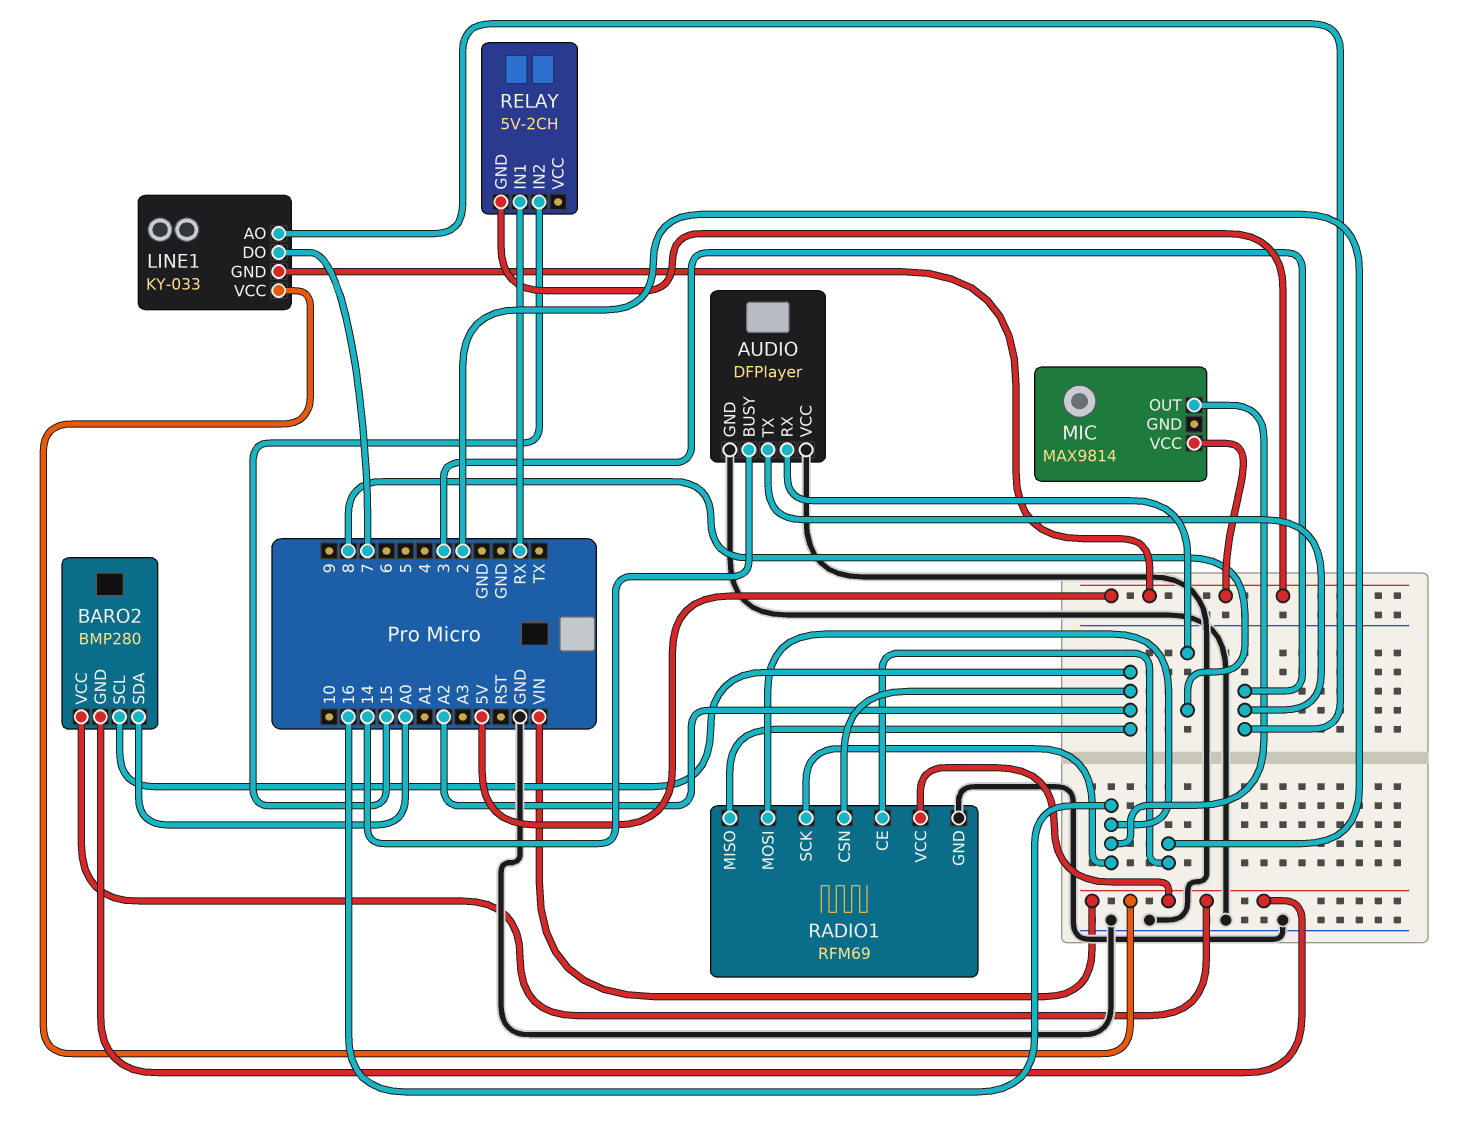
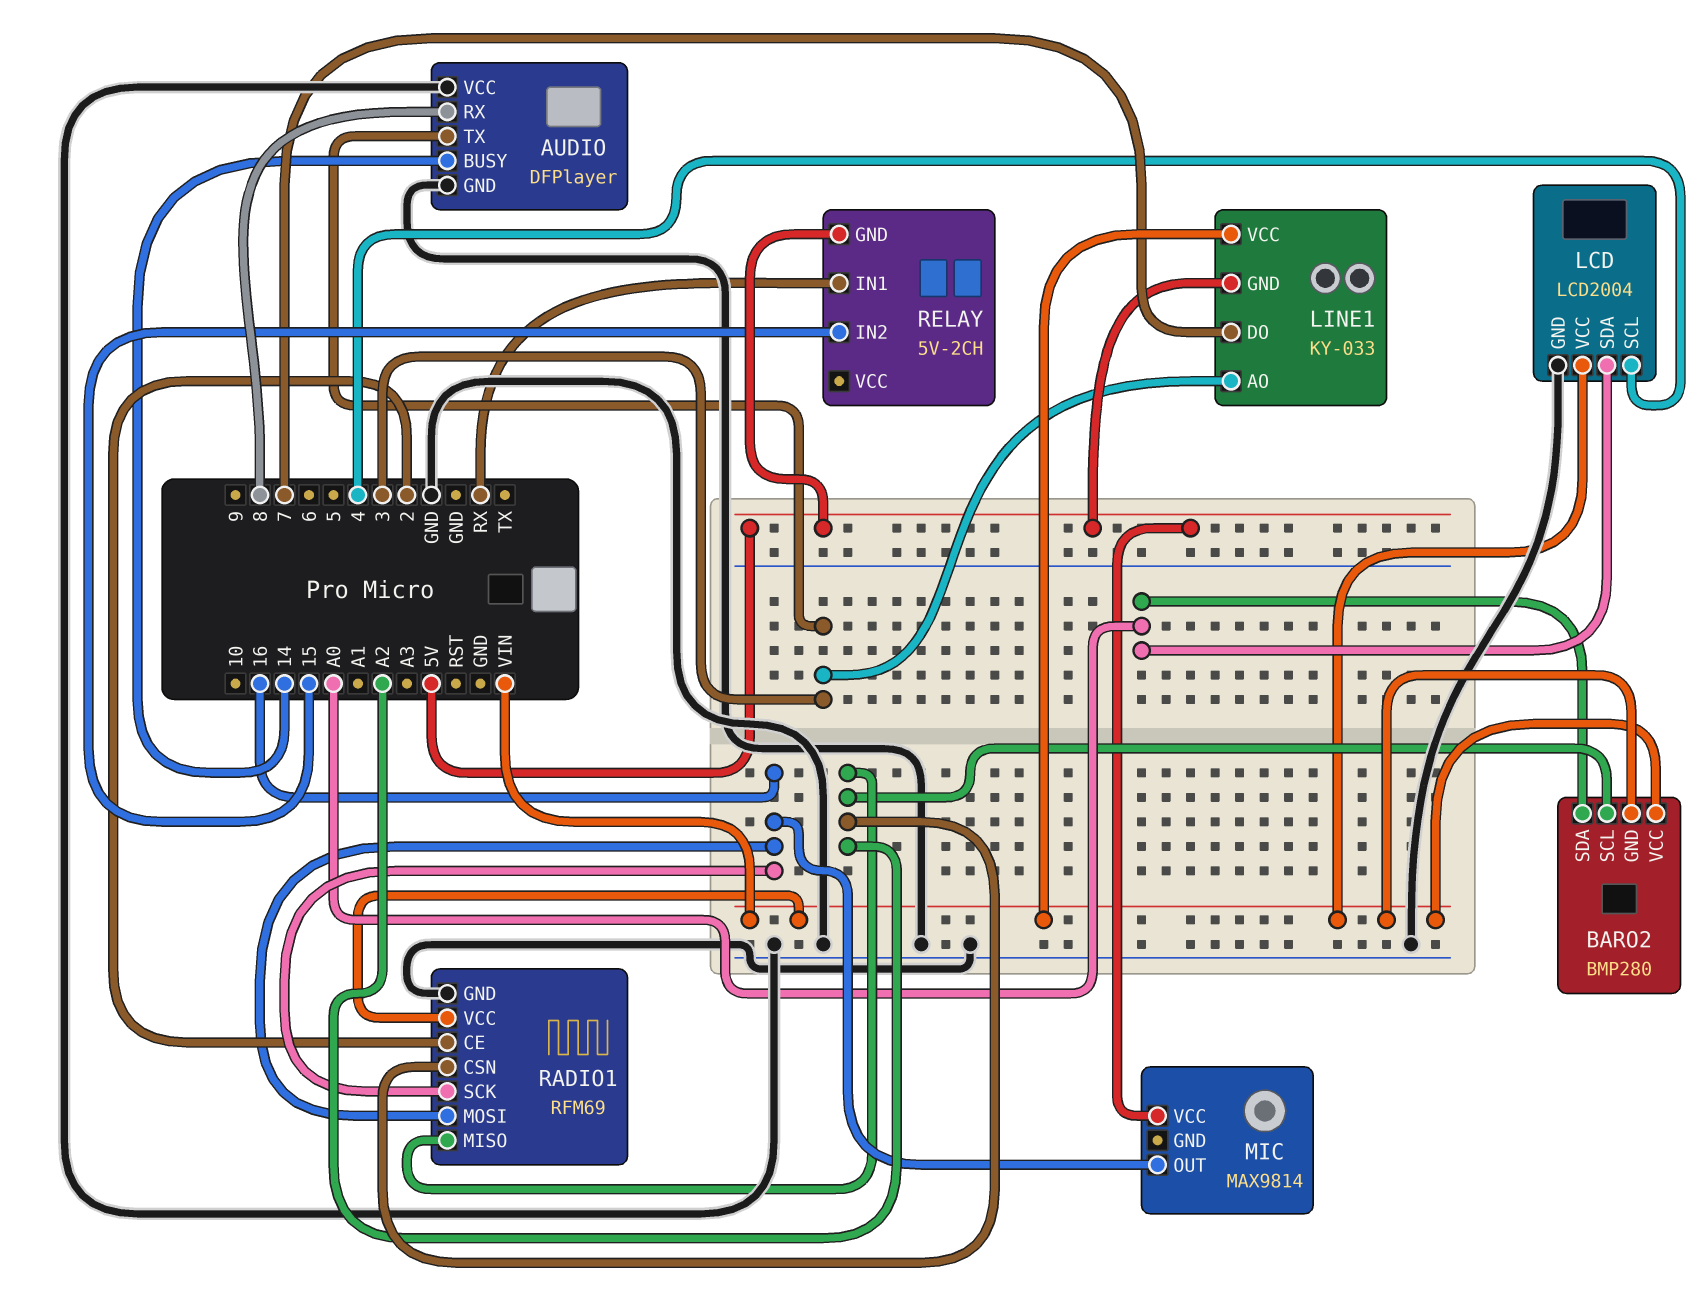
LCD: none -> LCD2004
LCD pin GND: none -> GND
LCD pin SCL: none -> 4
LCD pin SDA: none -> A0
LCD pin VCC: none -> VIN

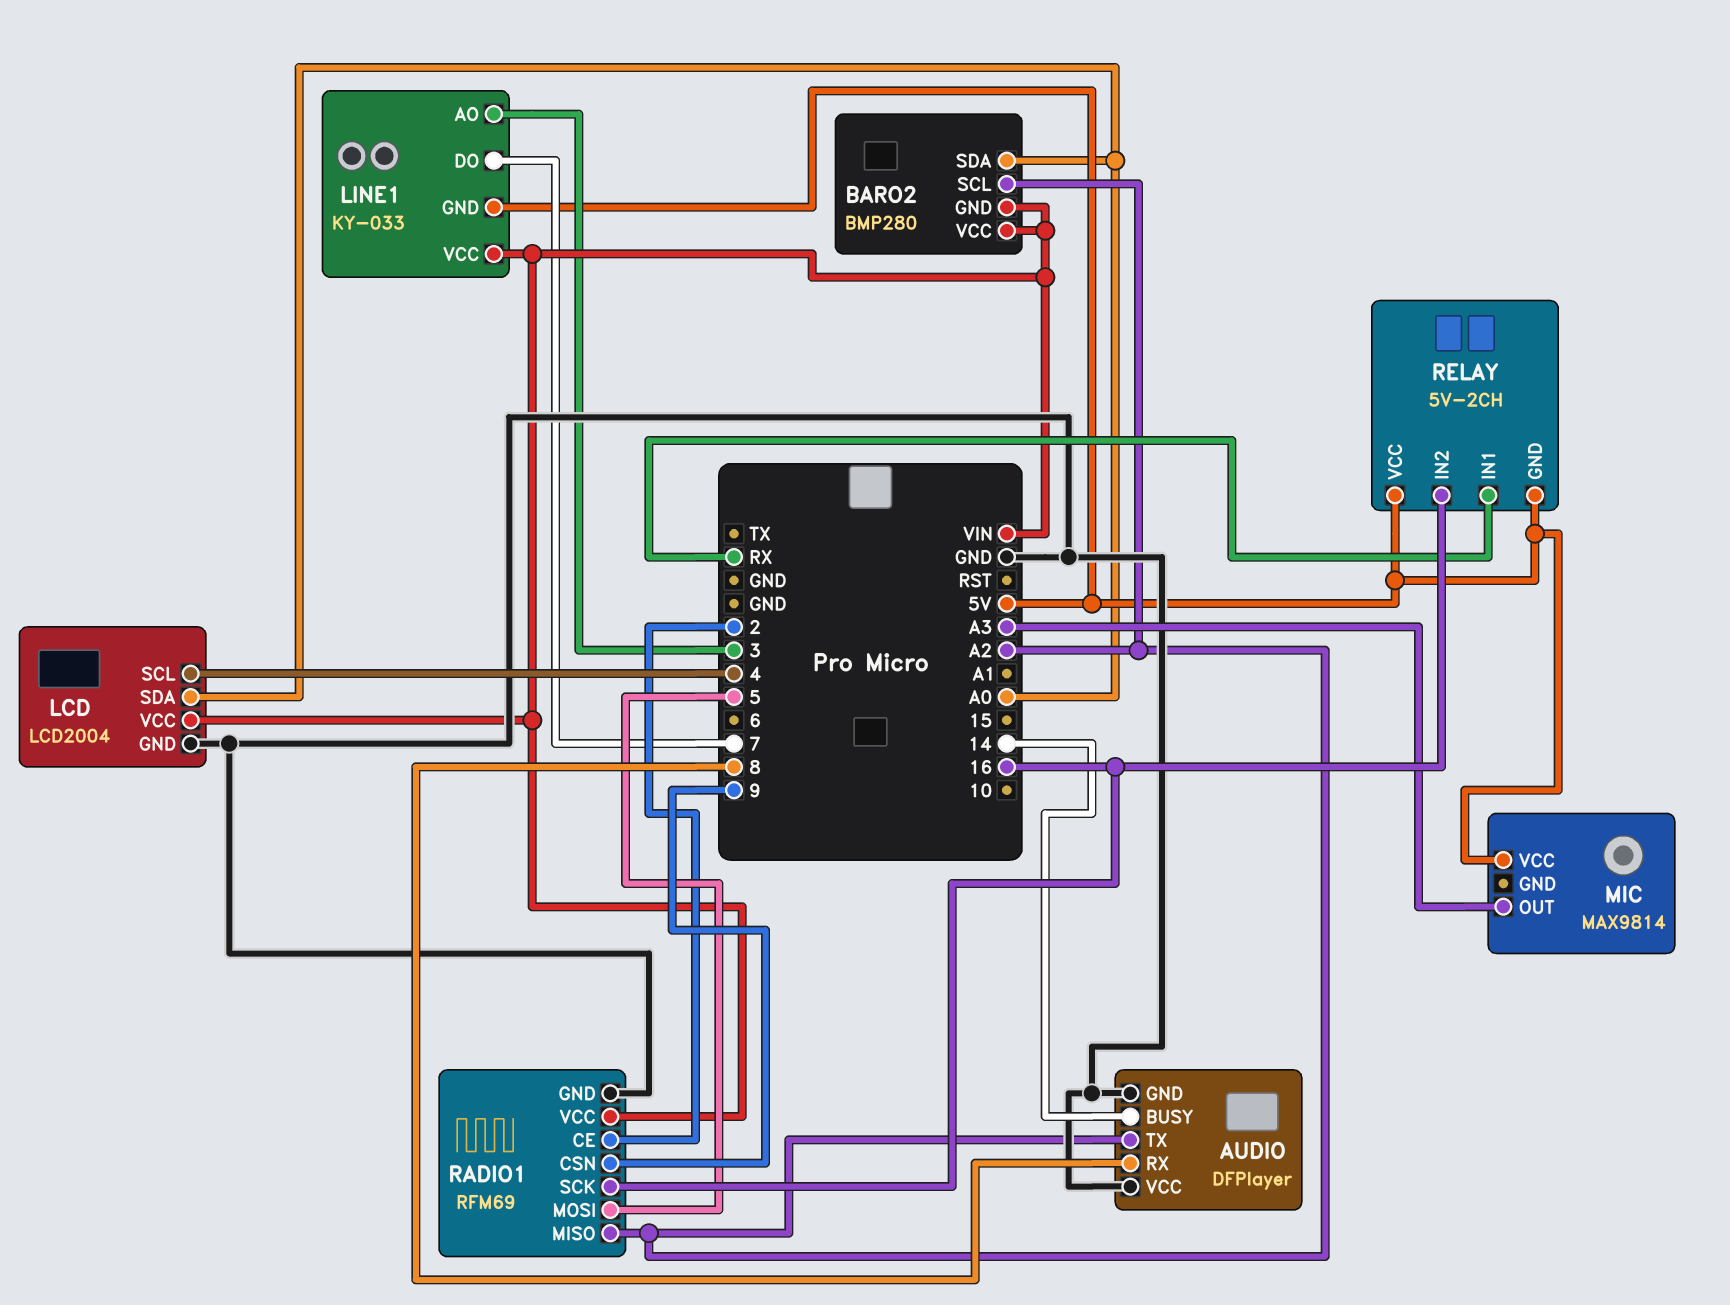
AUDIO pin TX: 3 -> A2
MIC pin OUT: 16 -> A3
RADIO1 pin CSN: A2 -> 9
RADIO1 pin MOSI: 16 -> 5
RELAY pin IN2: 15 -> 16
RELAY pin VCC: none -> 5V

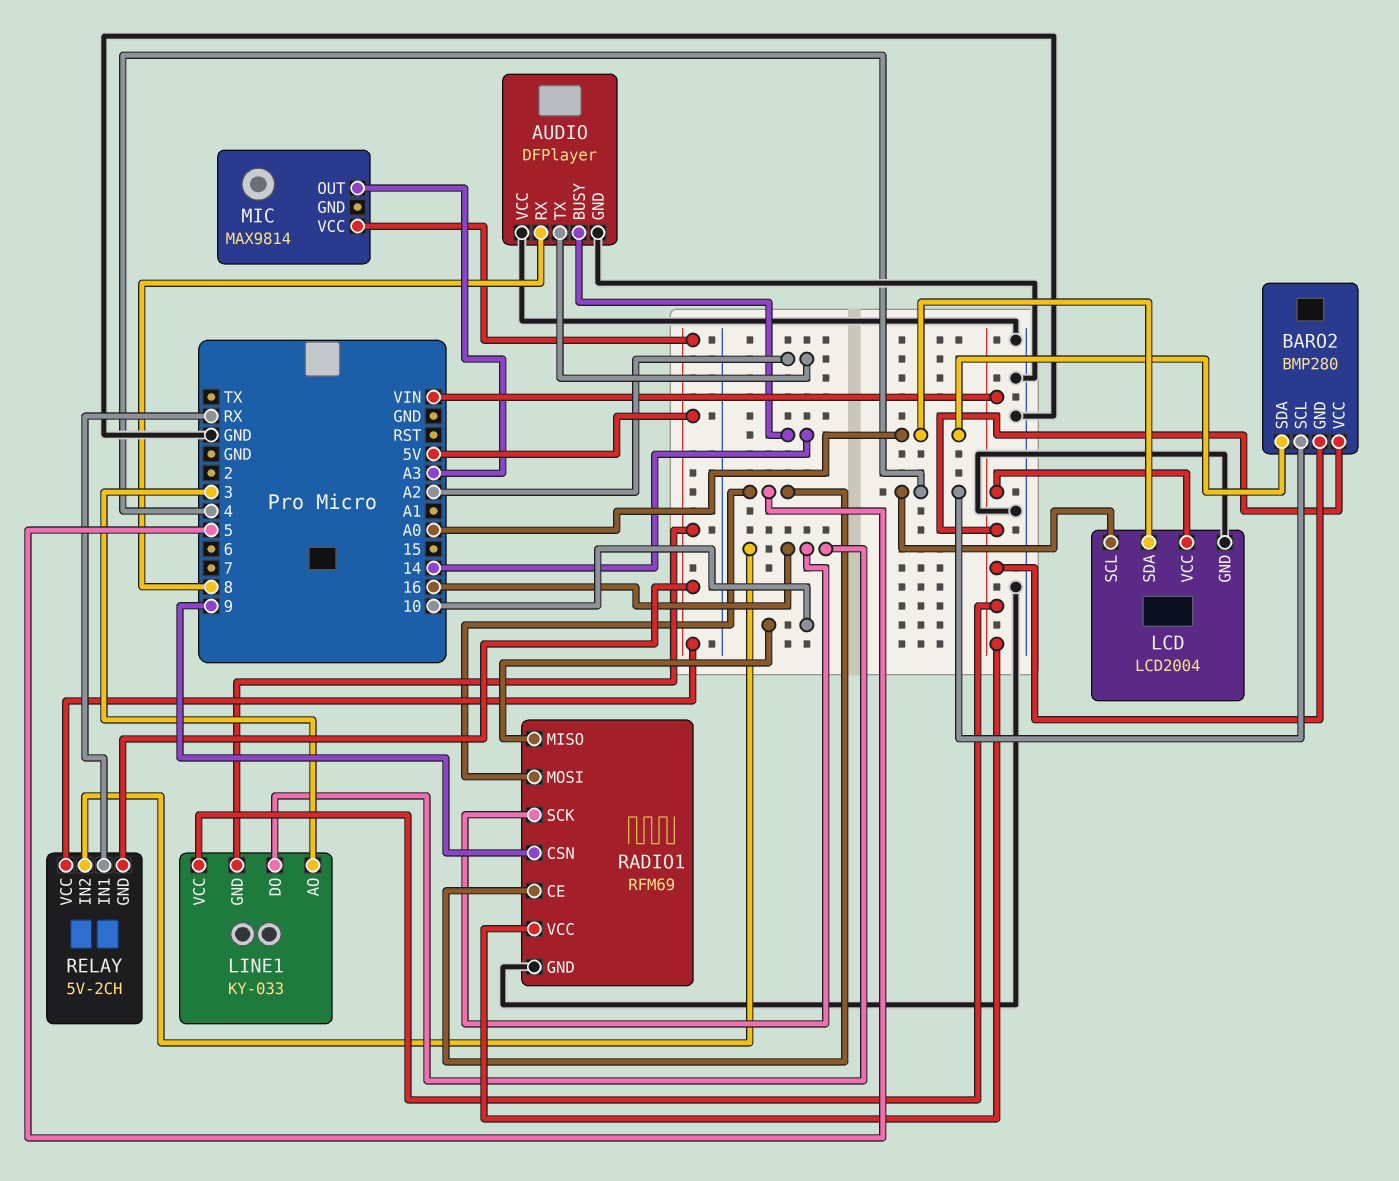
BARO2 pin SCL: A2 -> 4
LINE1 pin DO: 7 -> 16
RADIO1 pin CE: 2 -> 5
RADIO1 pin MISO: A2 -> 10

